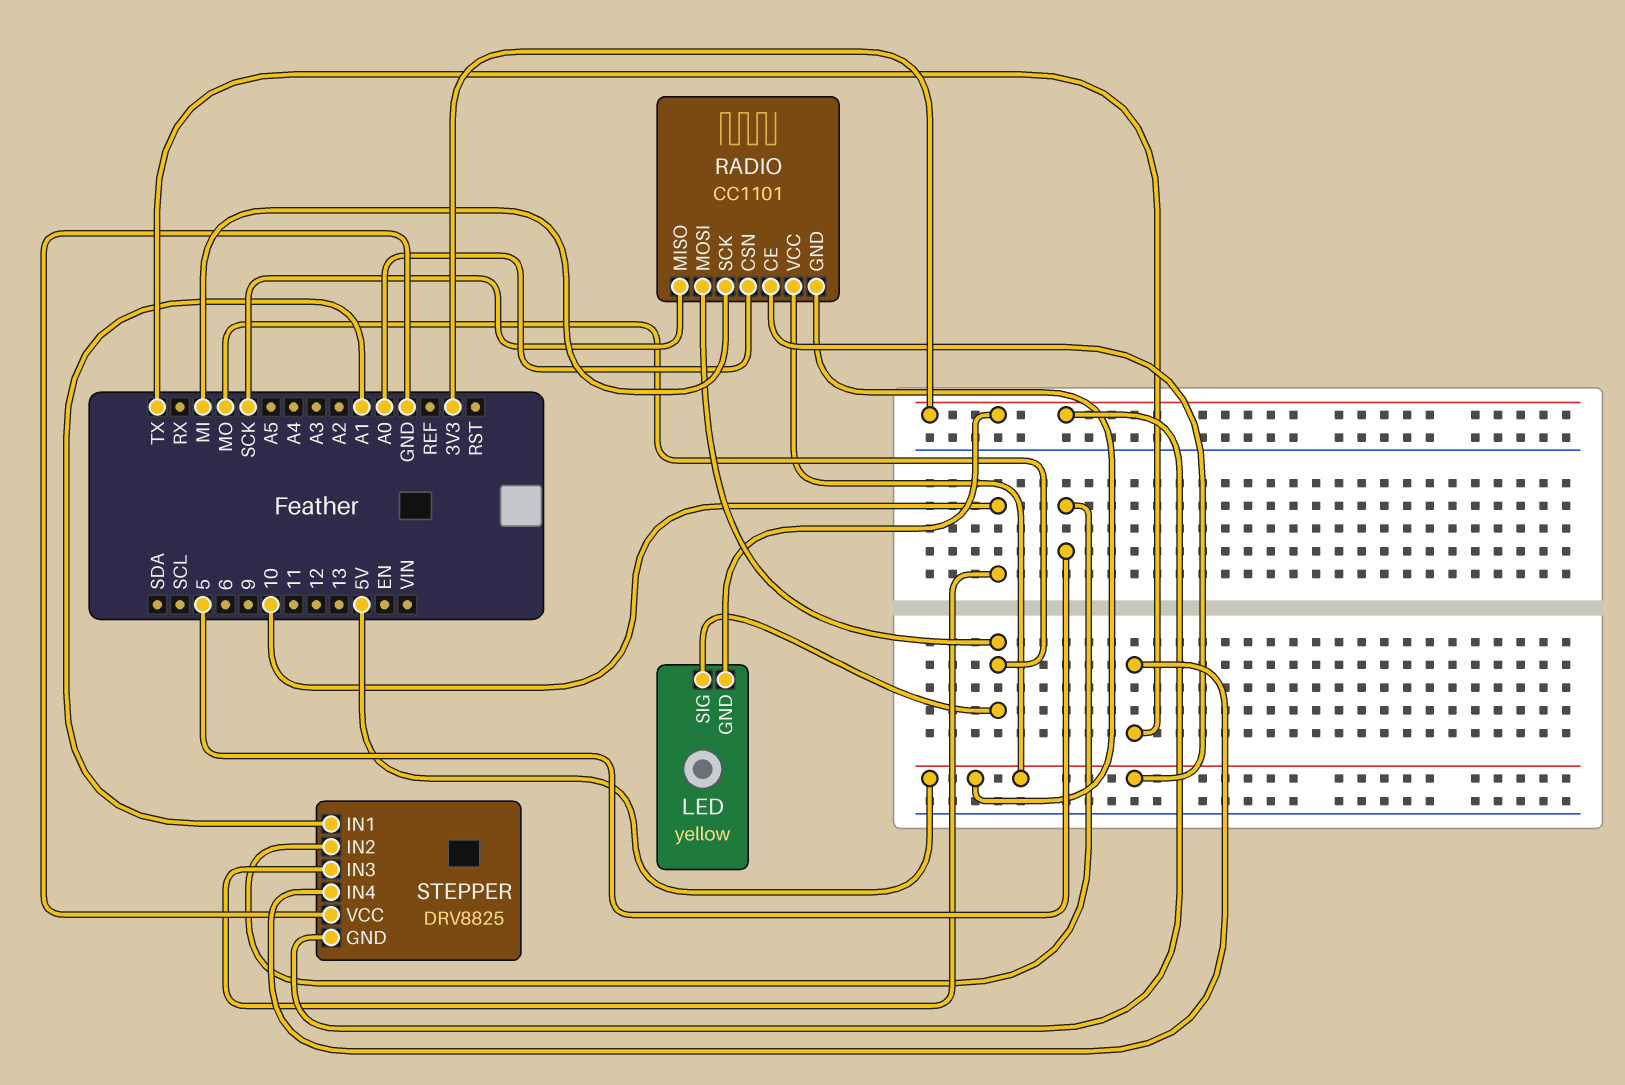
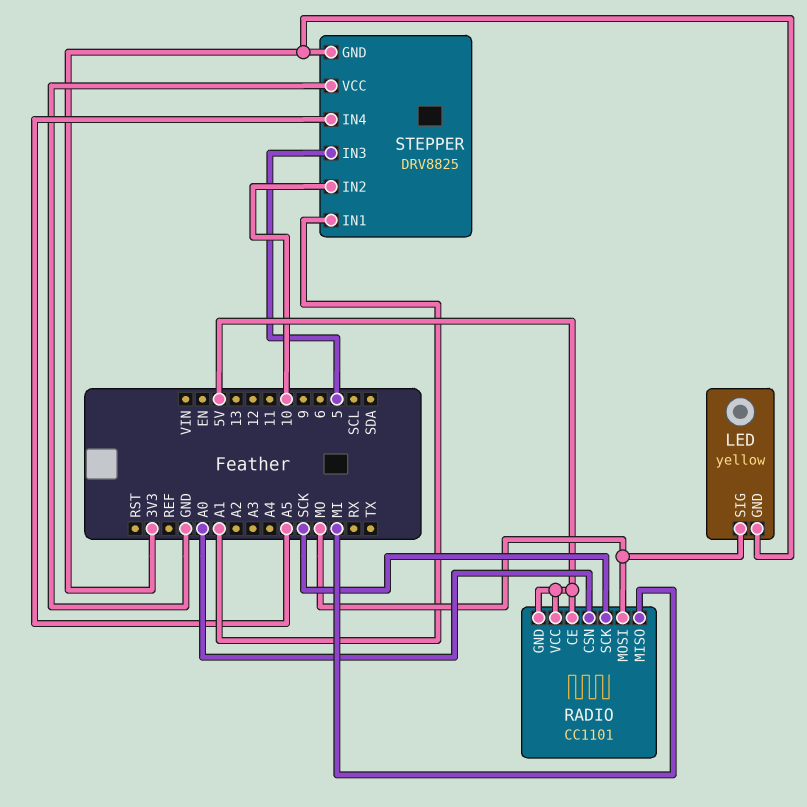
RADIO pin MISO: SCK -> MI
RADIO pin SCK: MI -> SCK
STEPPER pin IN2: 5 -> 10
STEPPER pin IN3: 10 -> 5
STEPPER pin IN4: TX -> A5

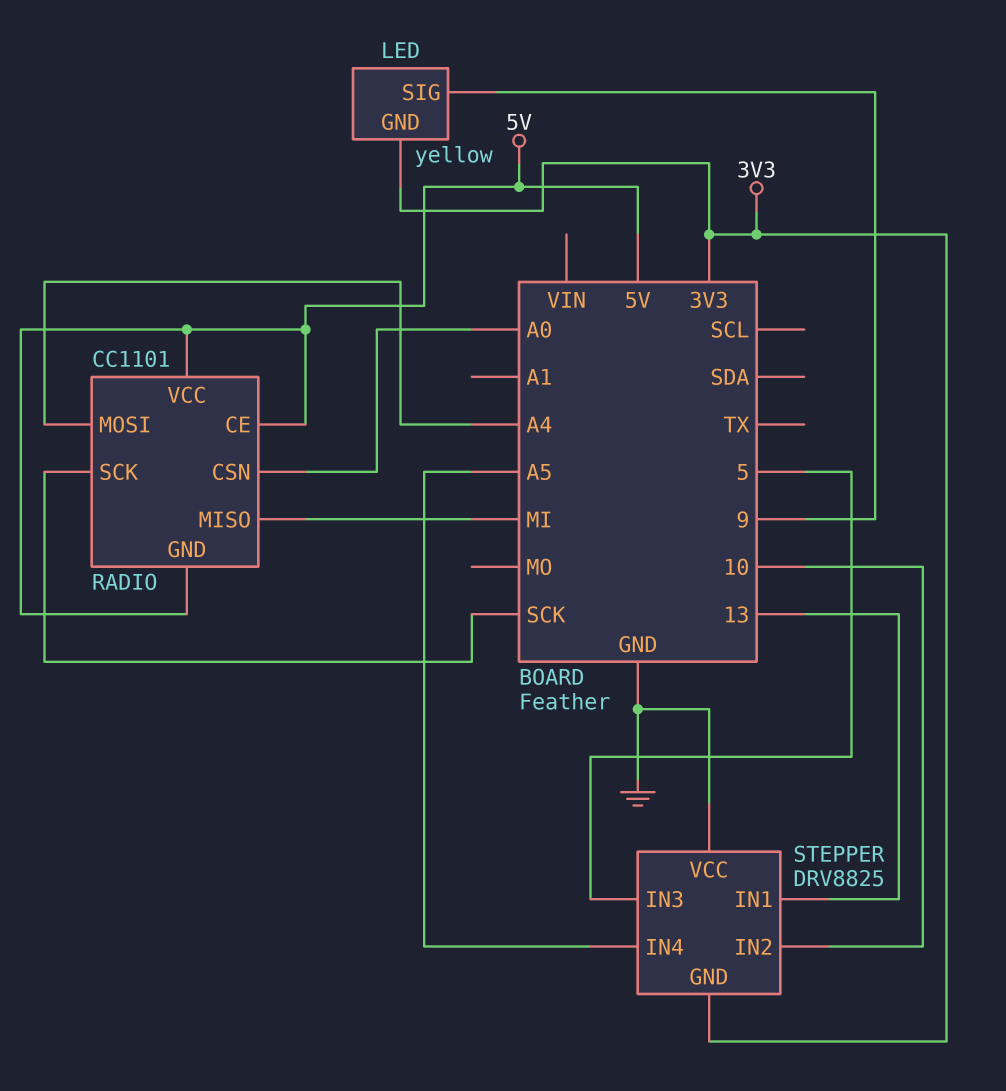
LED pin SIG: MO -> 9
RADIO pin MOSI: MO -> A4
STEPPER pin IN1: A1 -> 13

